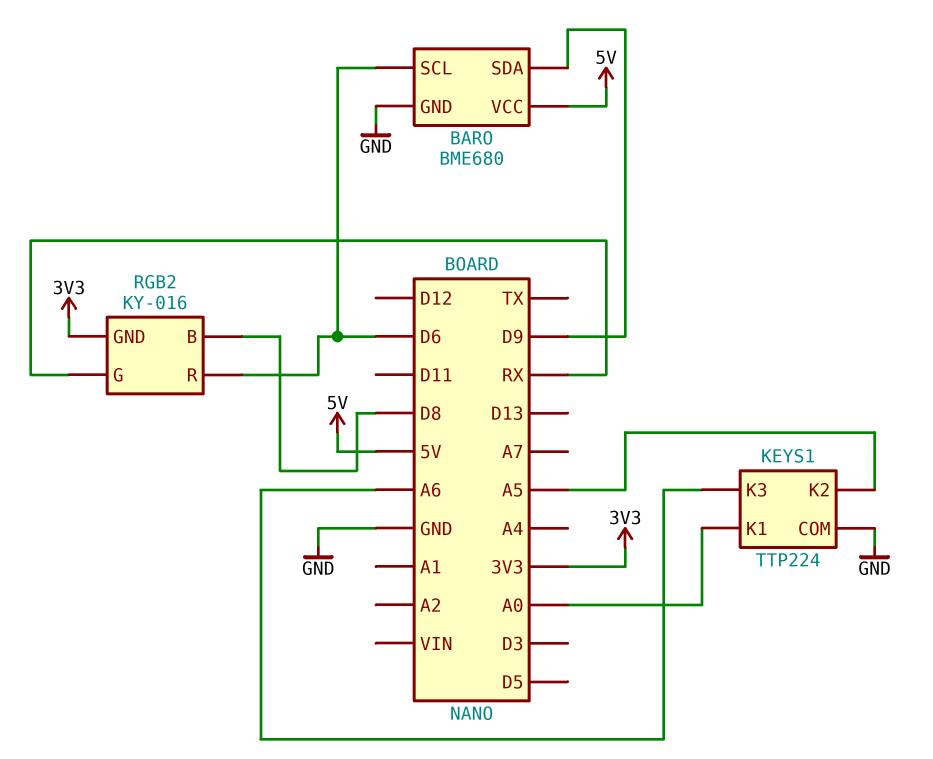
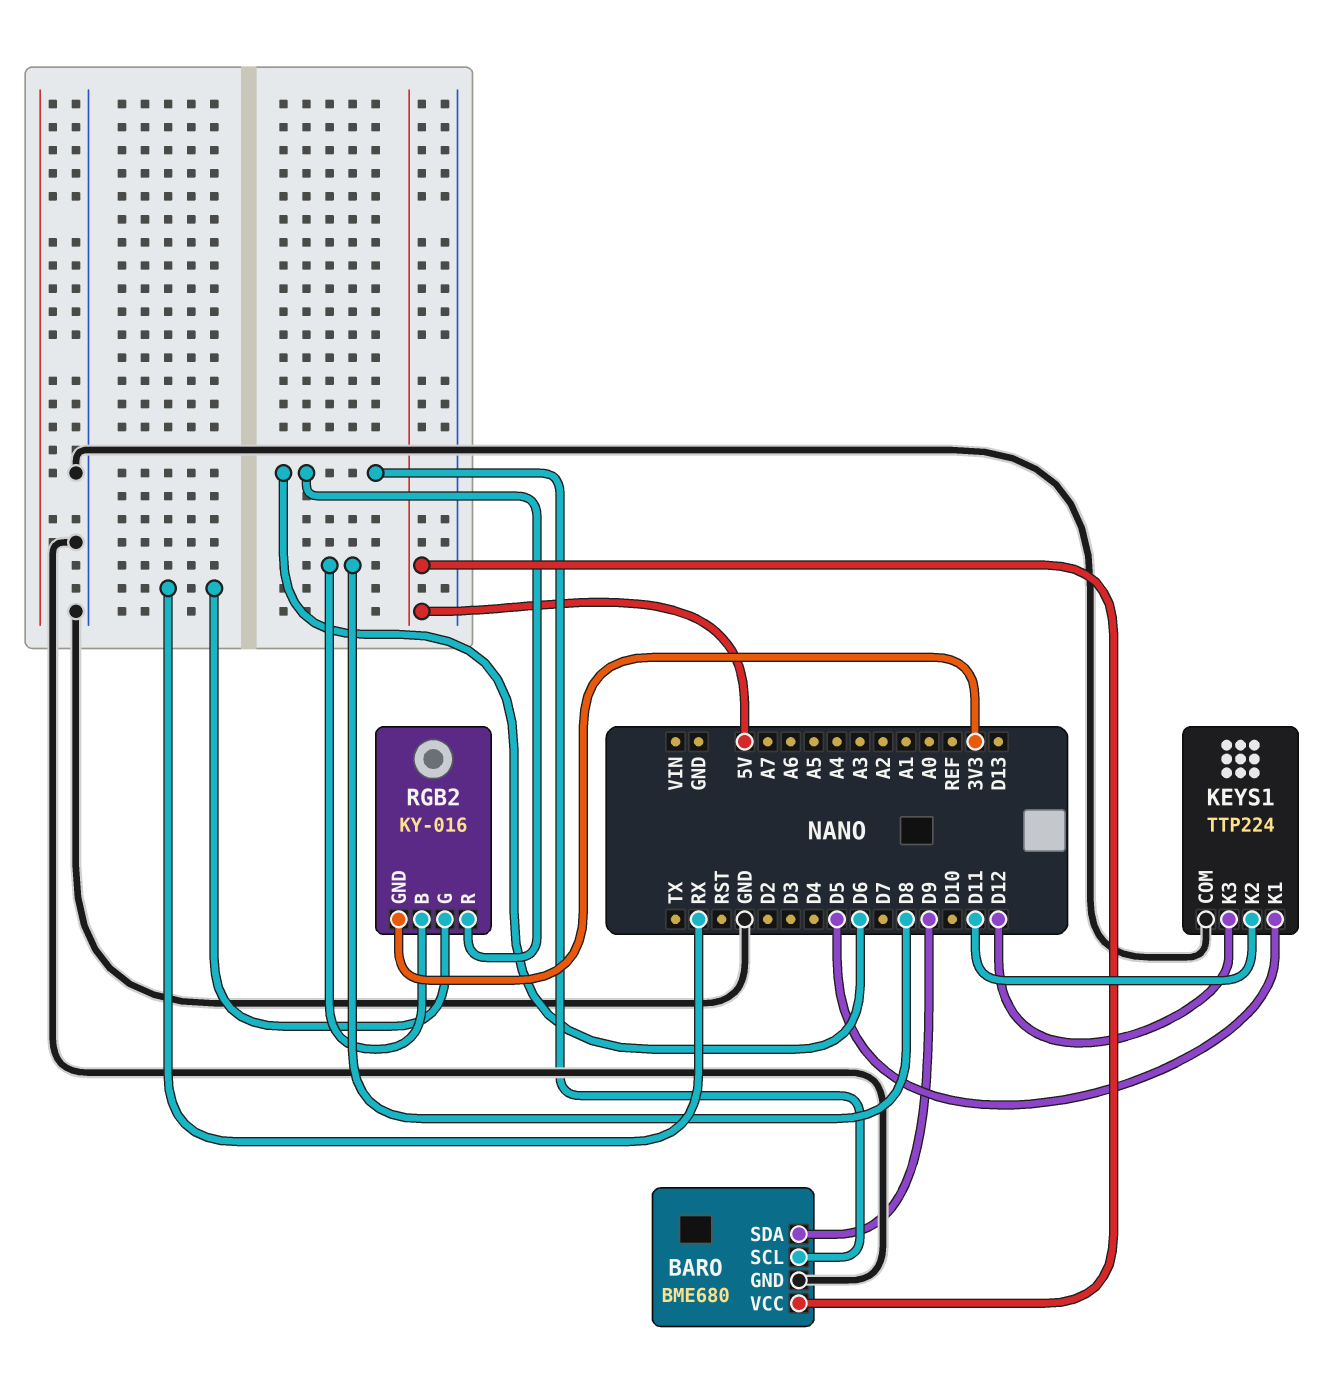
KEYS1 pin K1: A0 -> D5
KEYS1 pin K2: A5 -> D11
KEYS1 pin K3: A6 -> D12

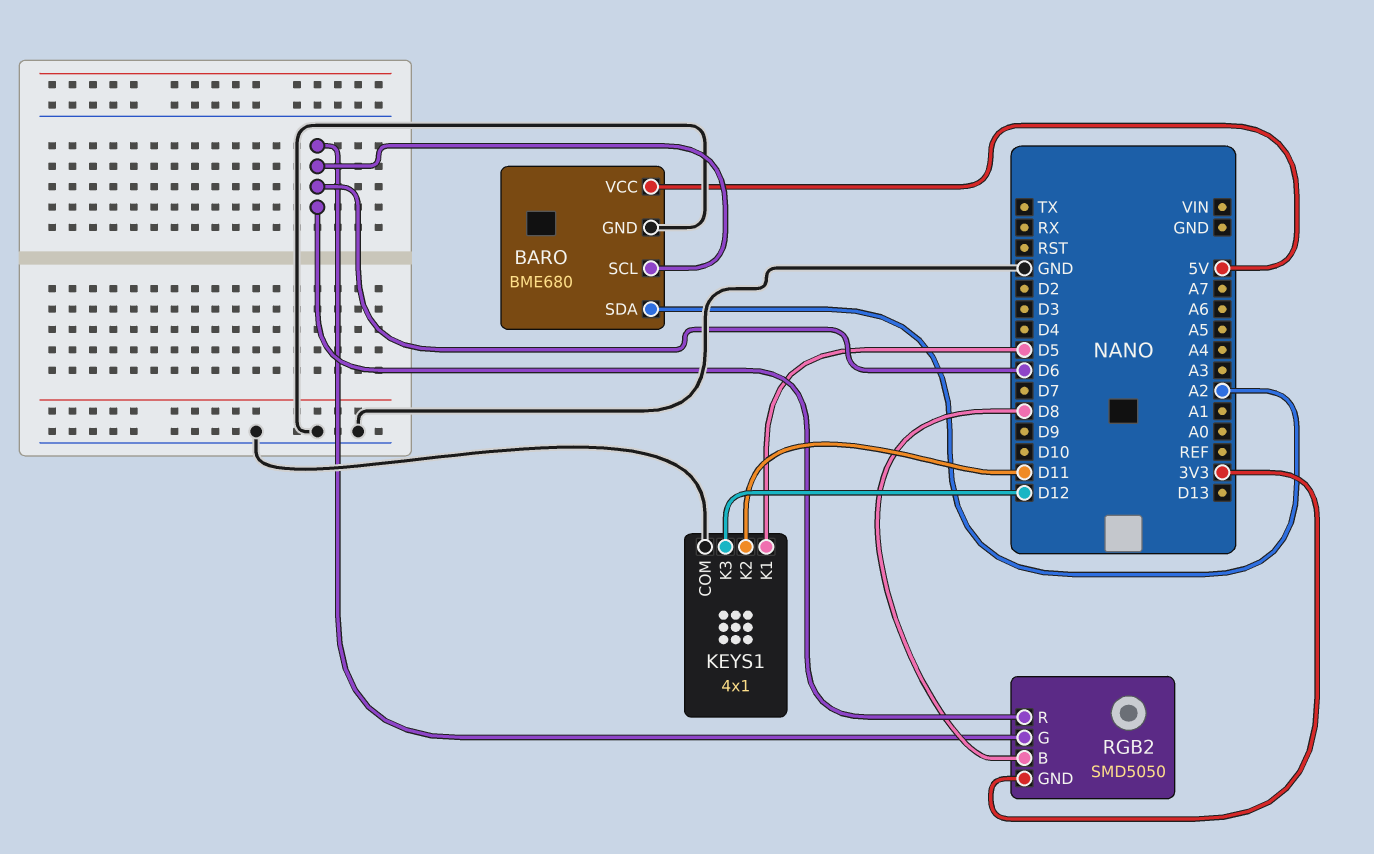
BARO pin SDA: D9 -> A2
KEYS1: TTP224 -> 4x1
RGB2: KY-016 -> SMD5050
RGB2 pin G: RX -> D6

